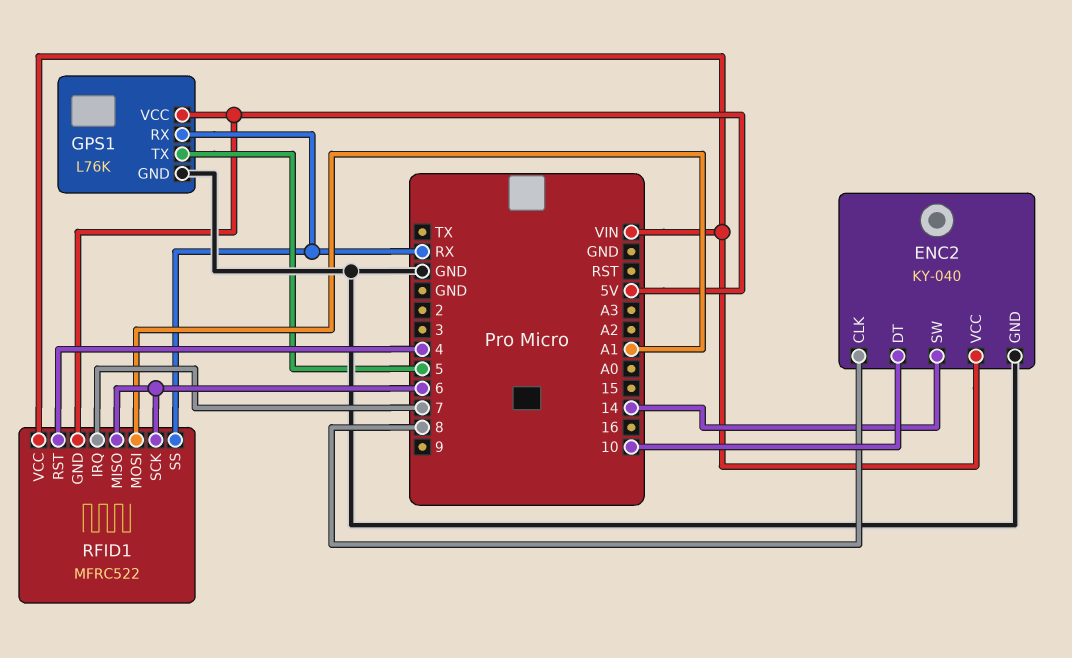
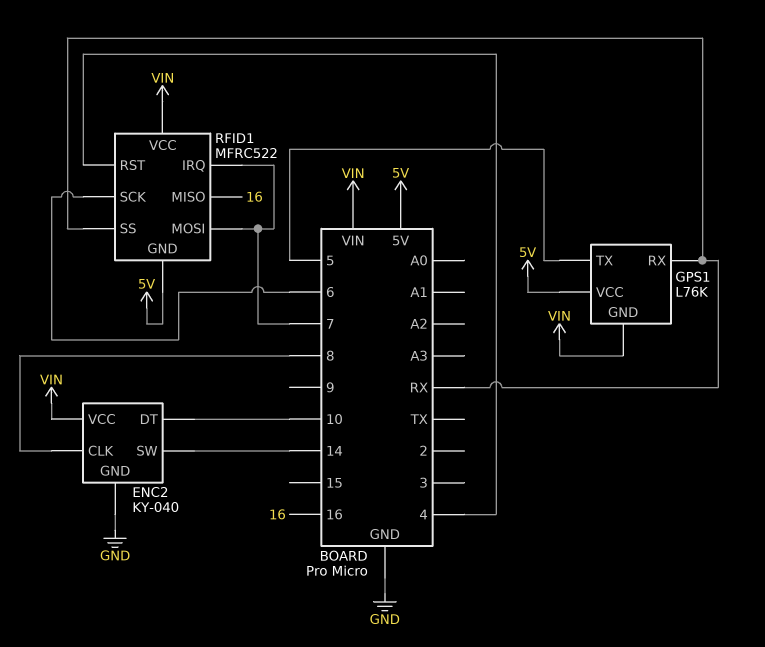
GPS1 pin GND: GND -> VIN
RFID1 pin MISO: 6 -> 16
RFID1 pin MOSI: A1 -> 7

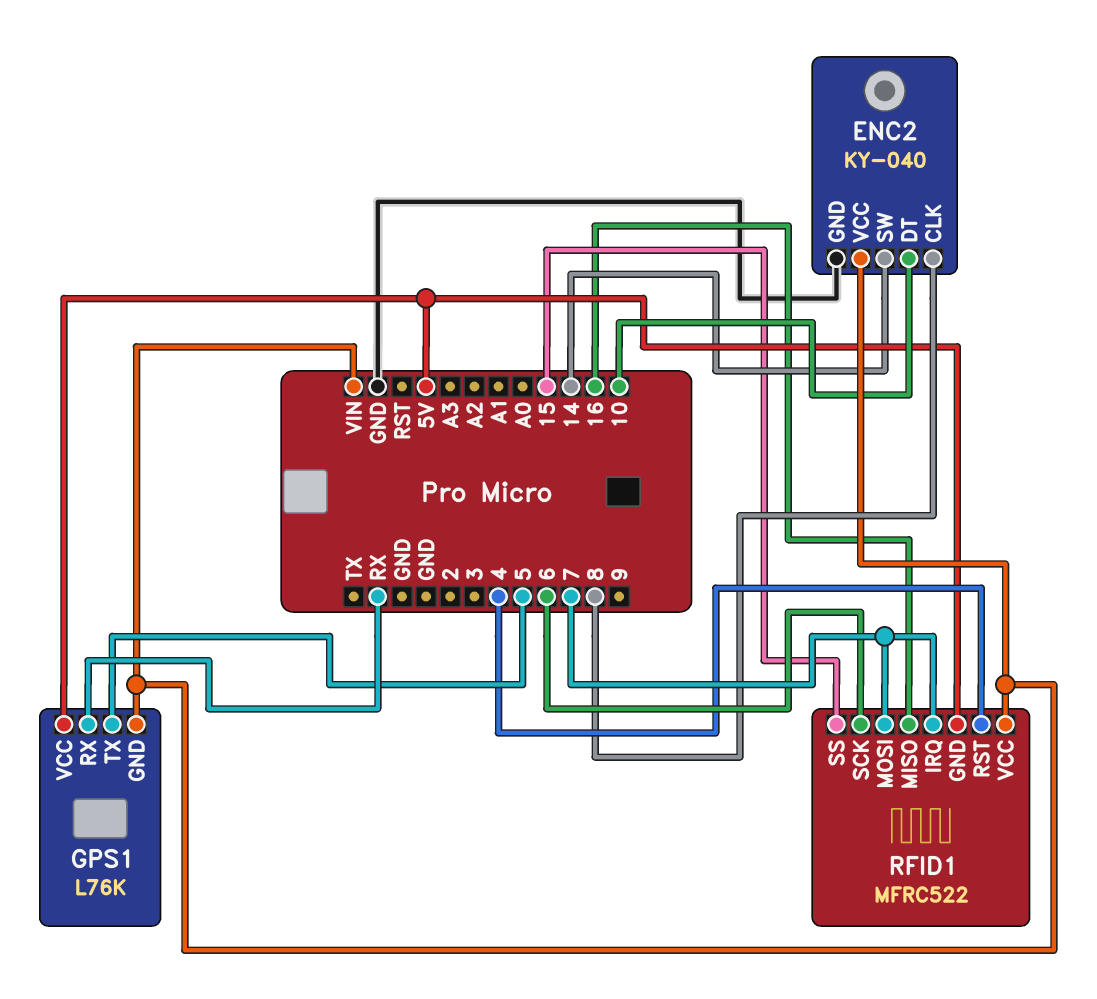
RFID1 pin SS: RX -> 15

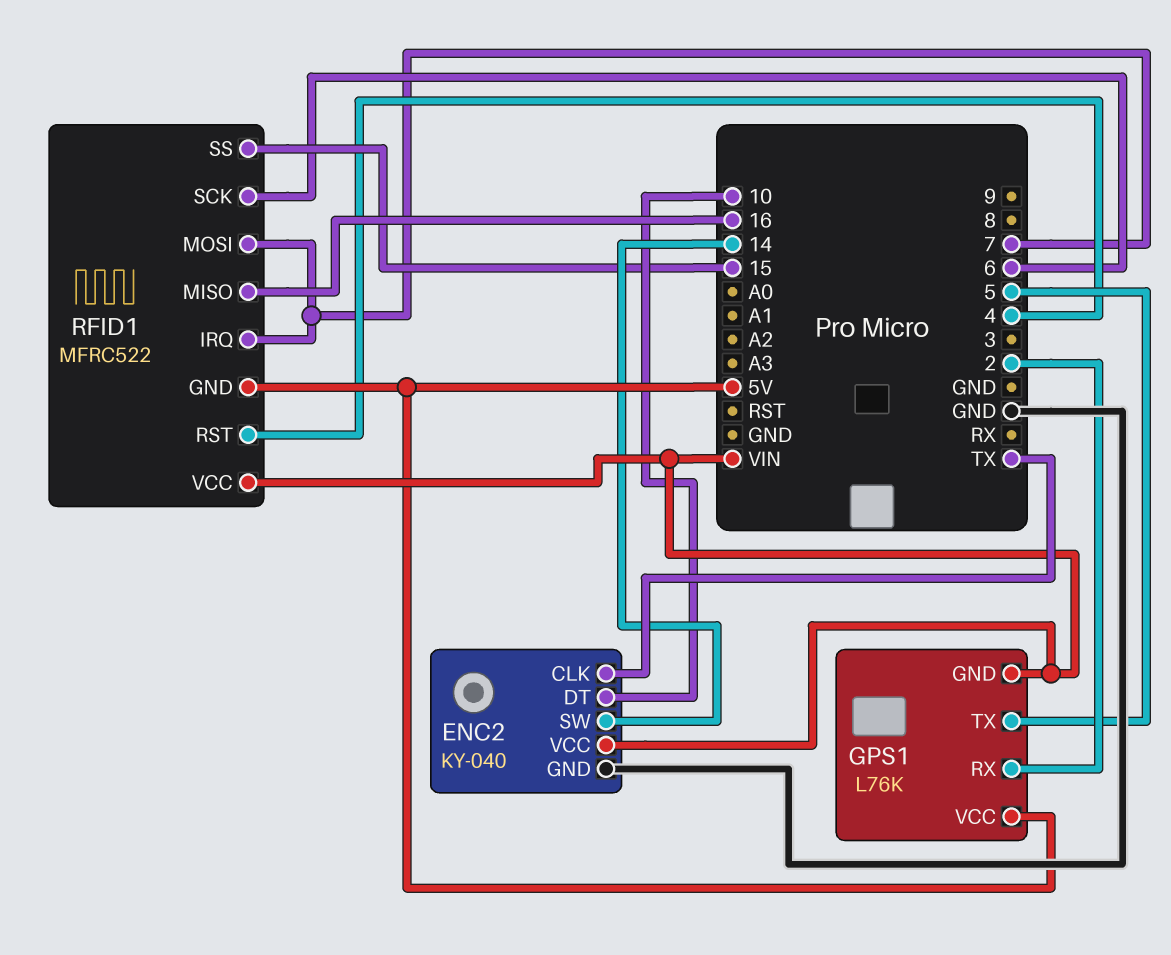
ENC2 pin CLK: 8 -> TX
GPS1 pin RX: RX -> 2

